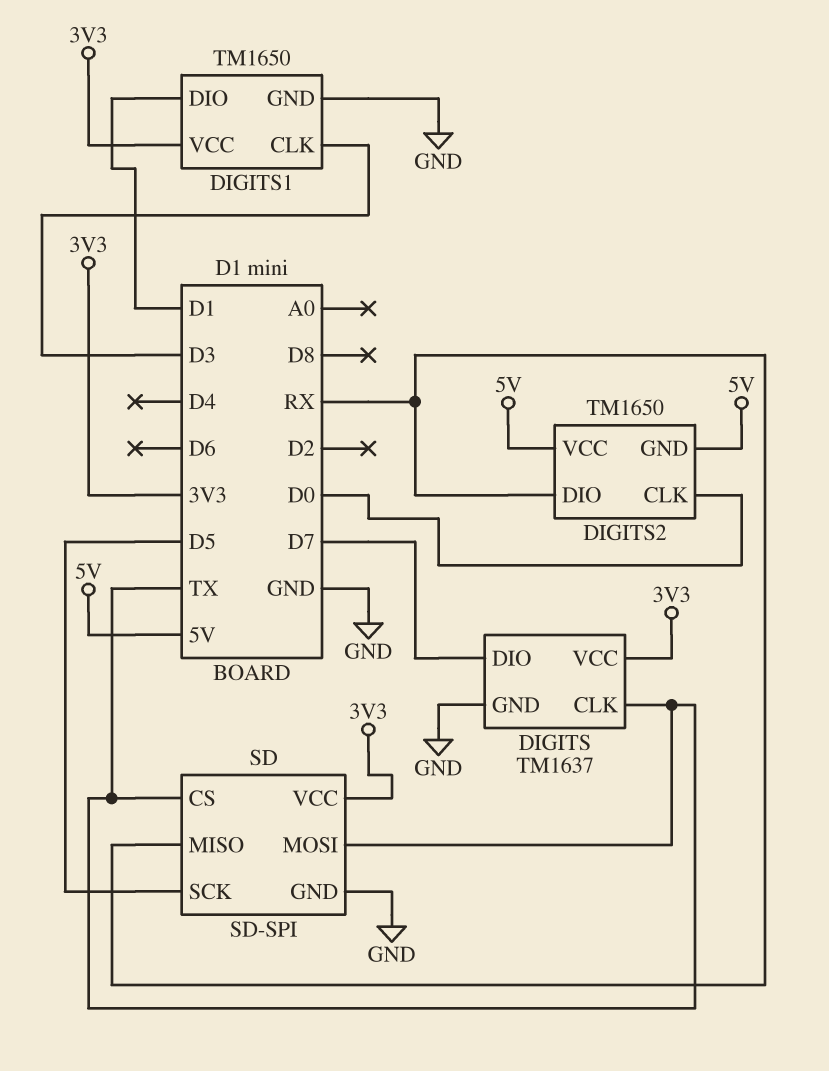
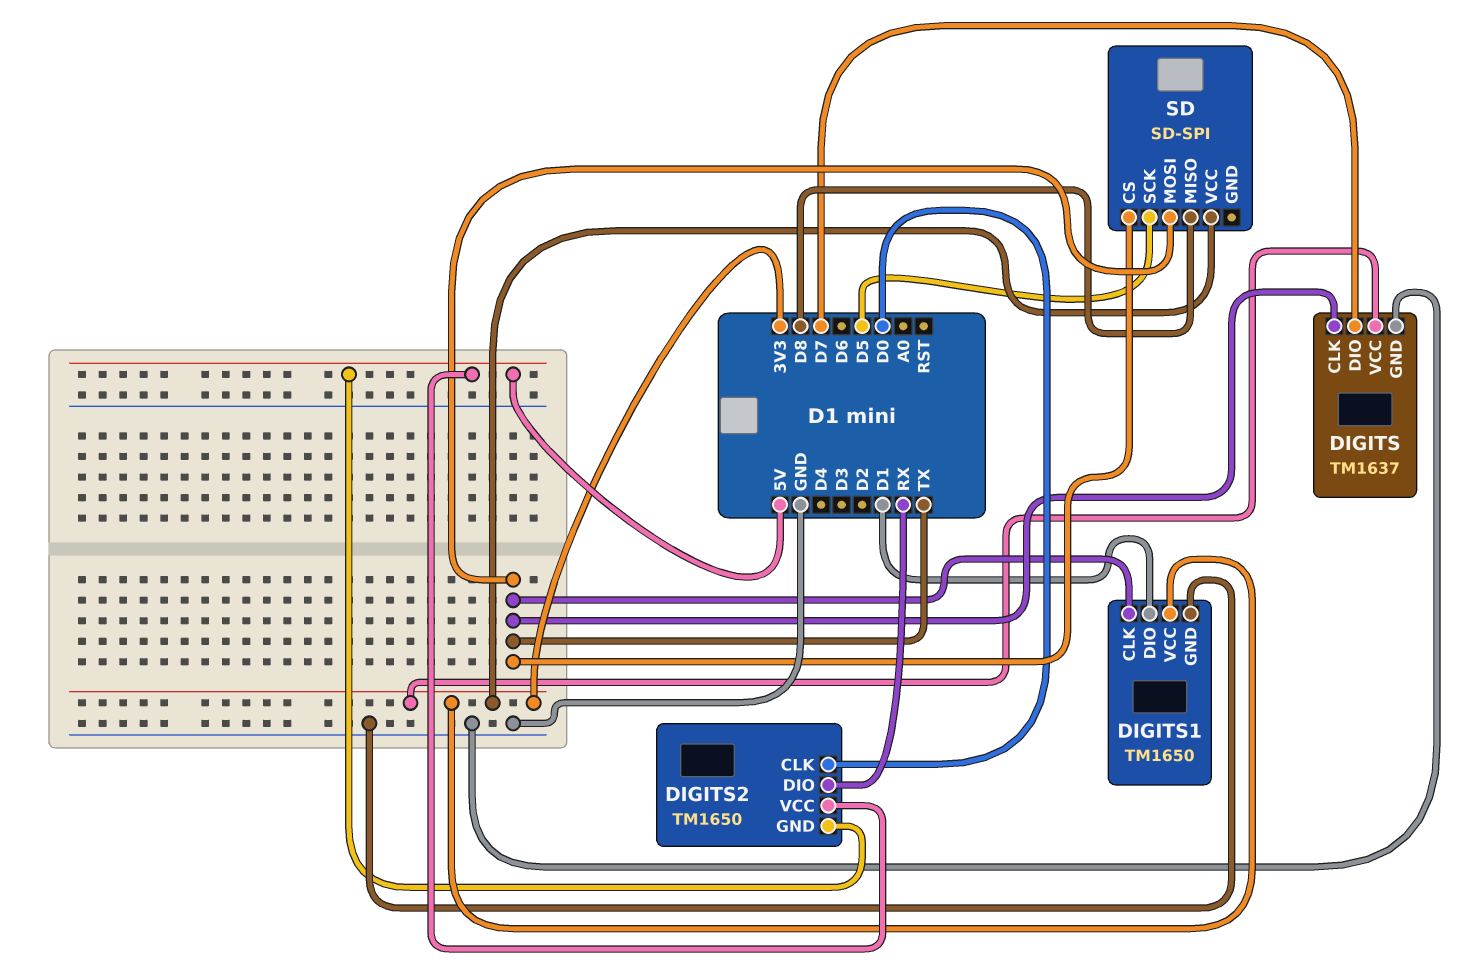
DIGITS1 pin CLK: D3 -> TX
SD pin GND: GND -> none
SD pin MISO: RX -> D8

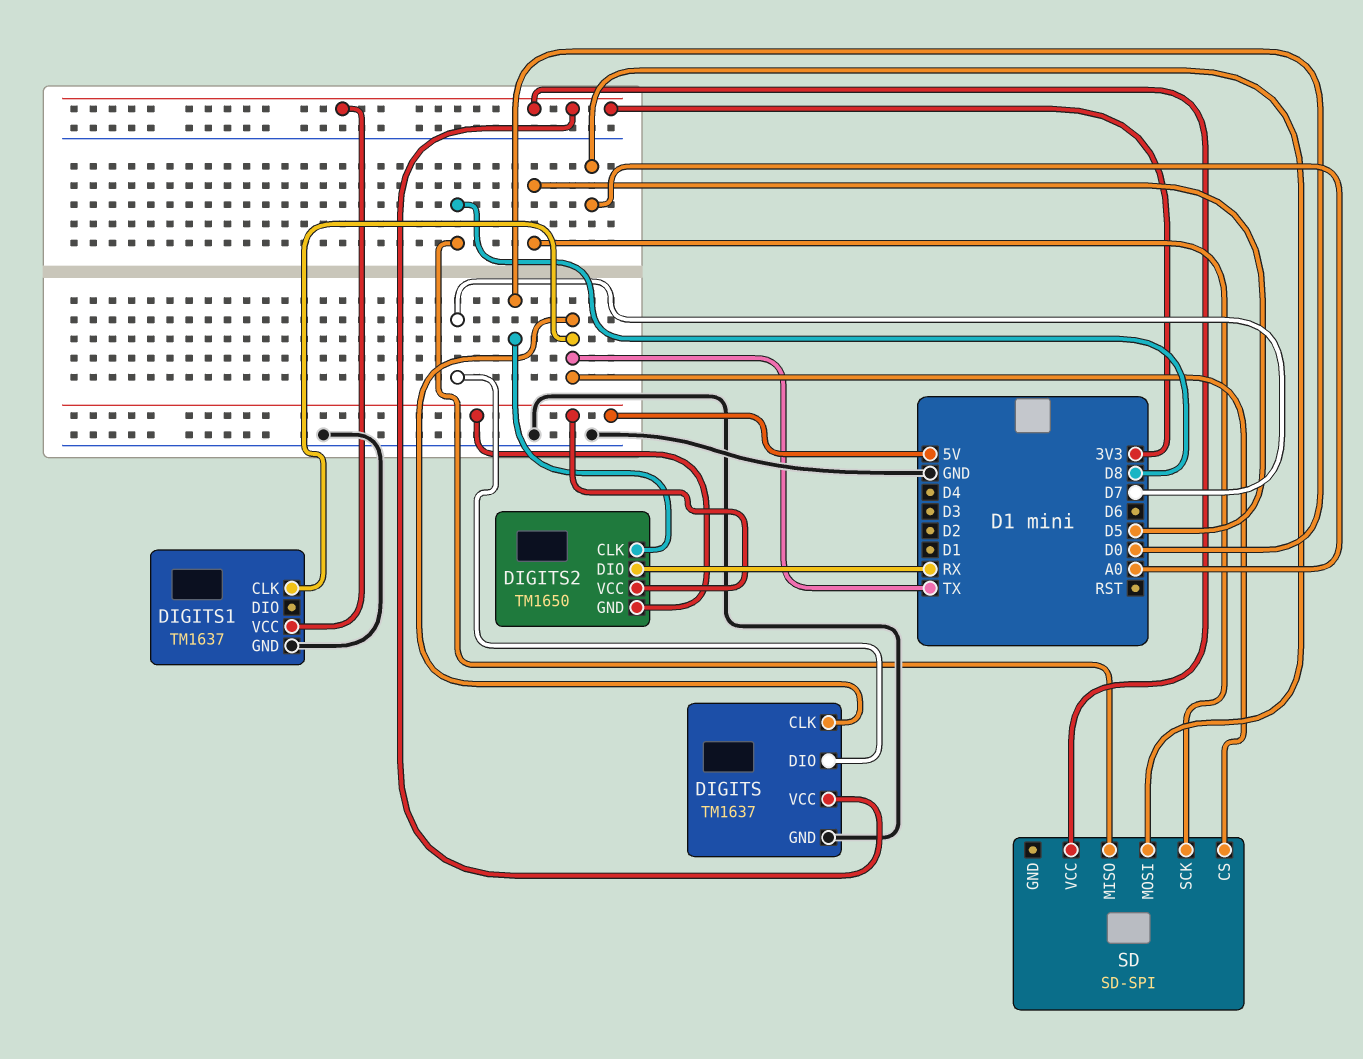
DIGITS1: TM1650 -> TM1637
DIGITS1 pin DIO: D1 -> none
SD pin MOSI: TX -> A0

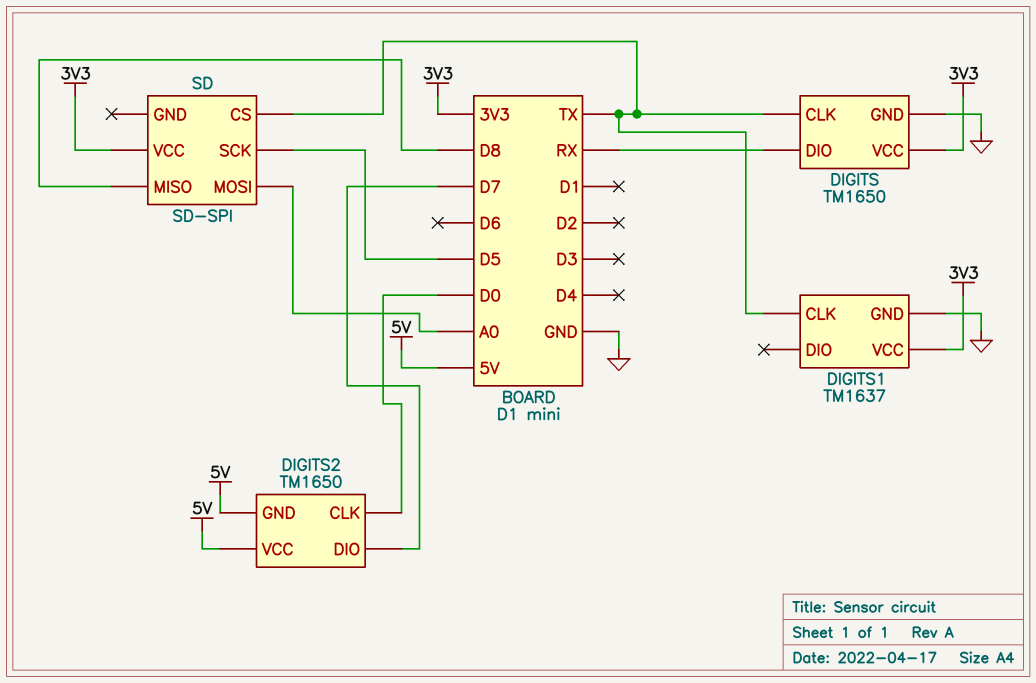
DIGITS: TM1637 -> TM1650
DIGITS pin DIO: D7 -> RX
DIGITS2 pin DIO: RX -> D7

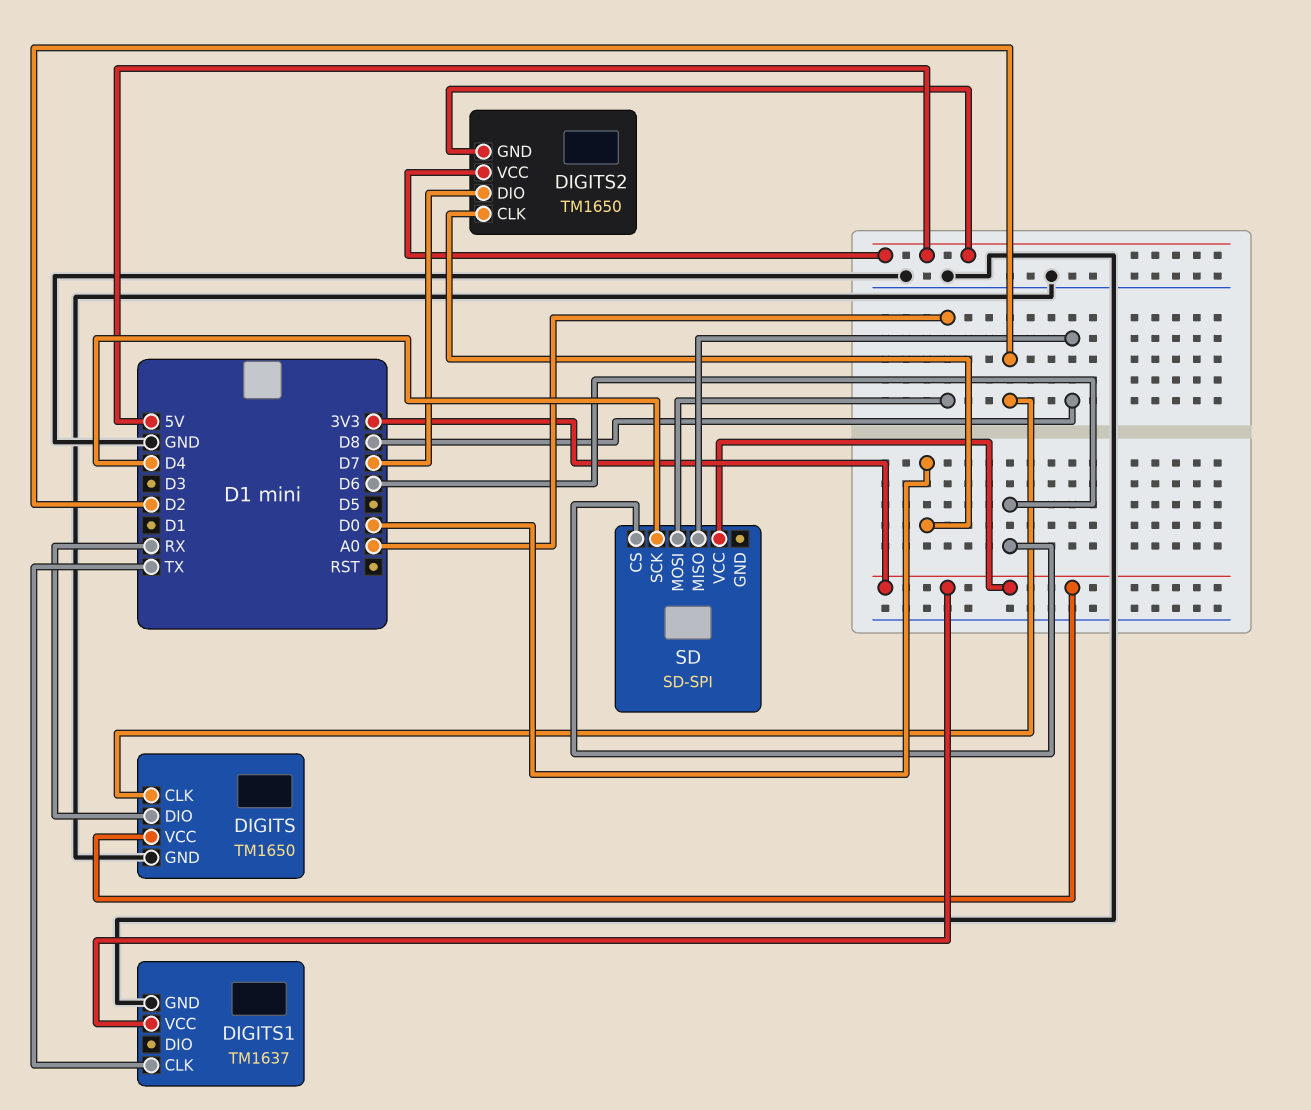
DIGITS pin CLK: TX -> D2
SD pin CS: TX -> D6
SD pin SCK: D5 -> D4

